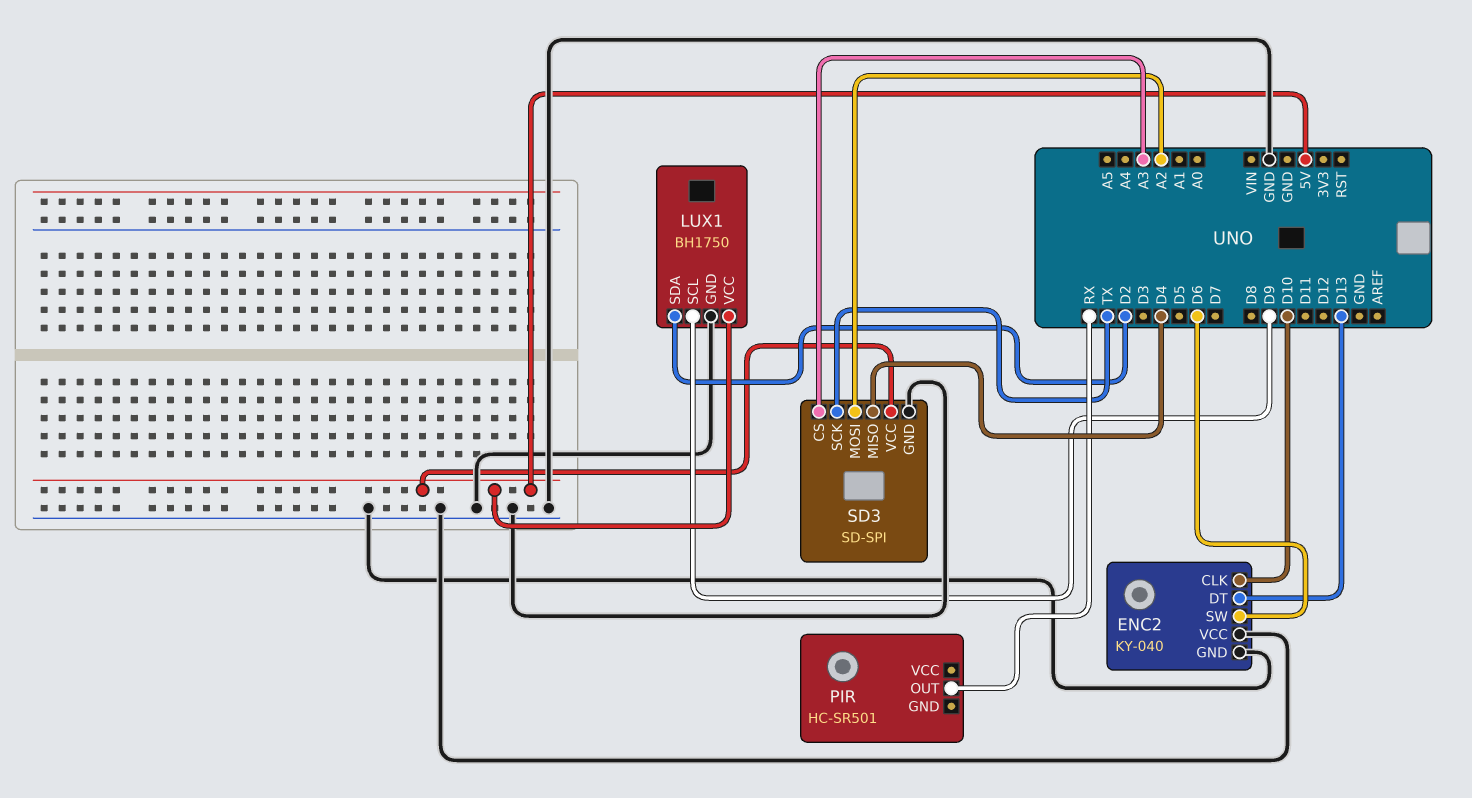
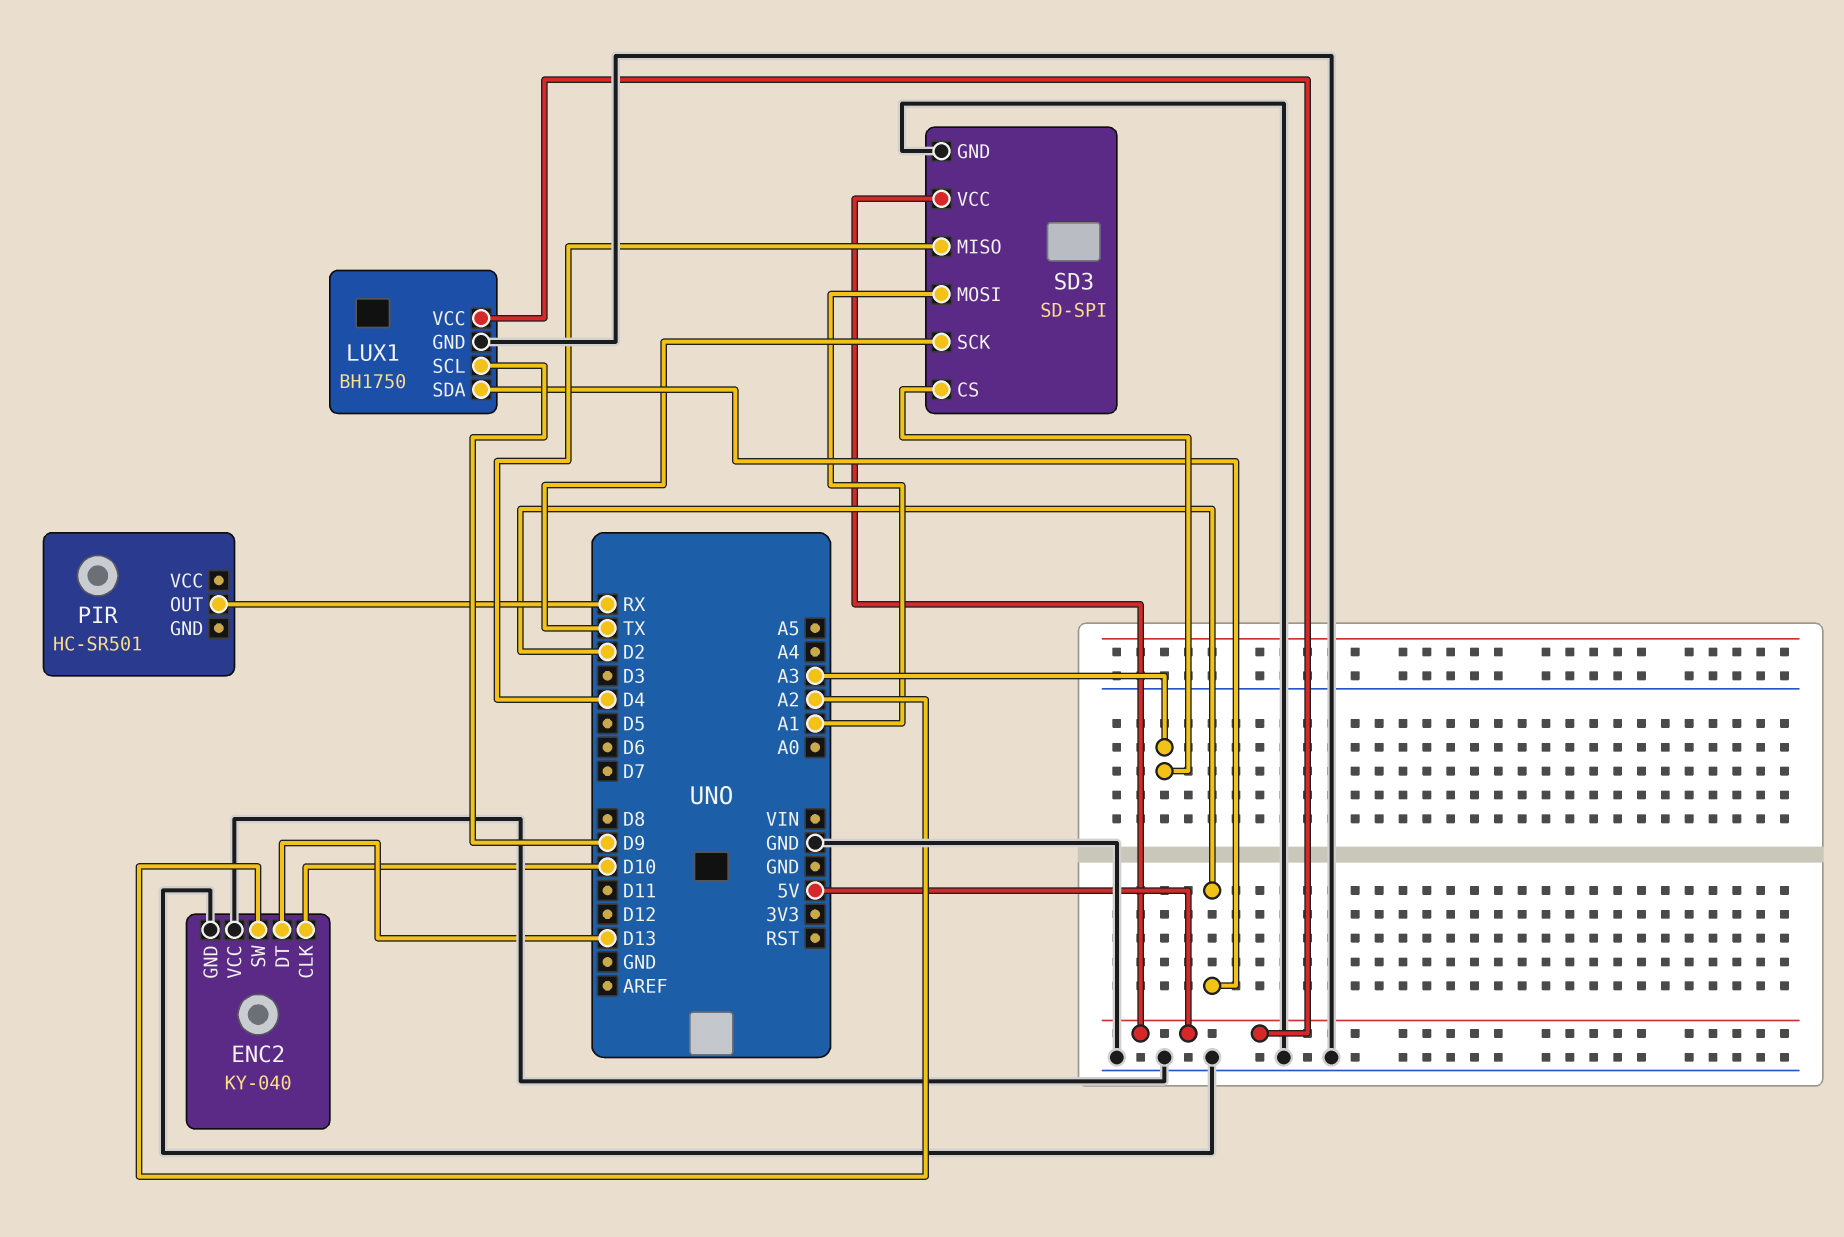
ENC2 pin SW: D6 -> A2
SD3 pin MOSI: A2 -> A1

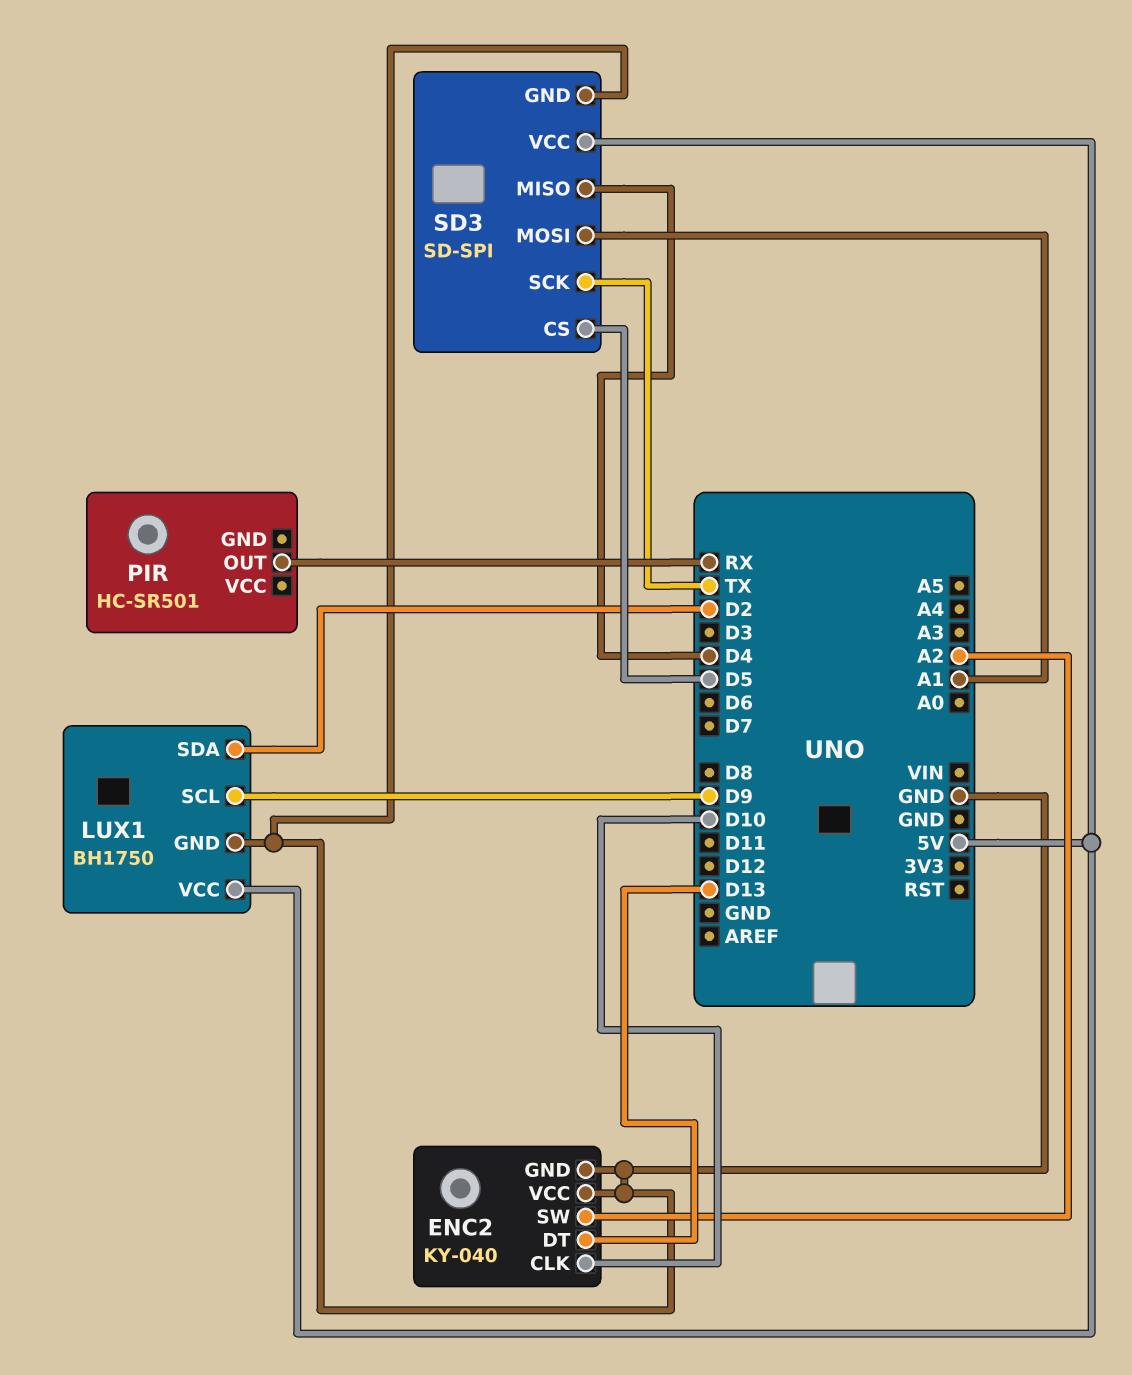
SD3 pin CS: A3 -> D5

